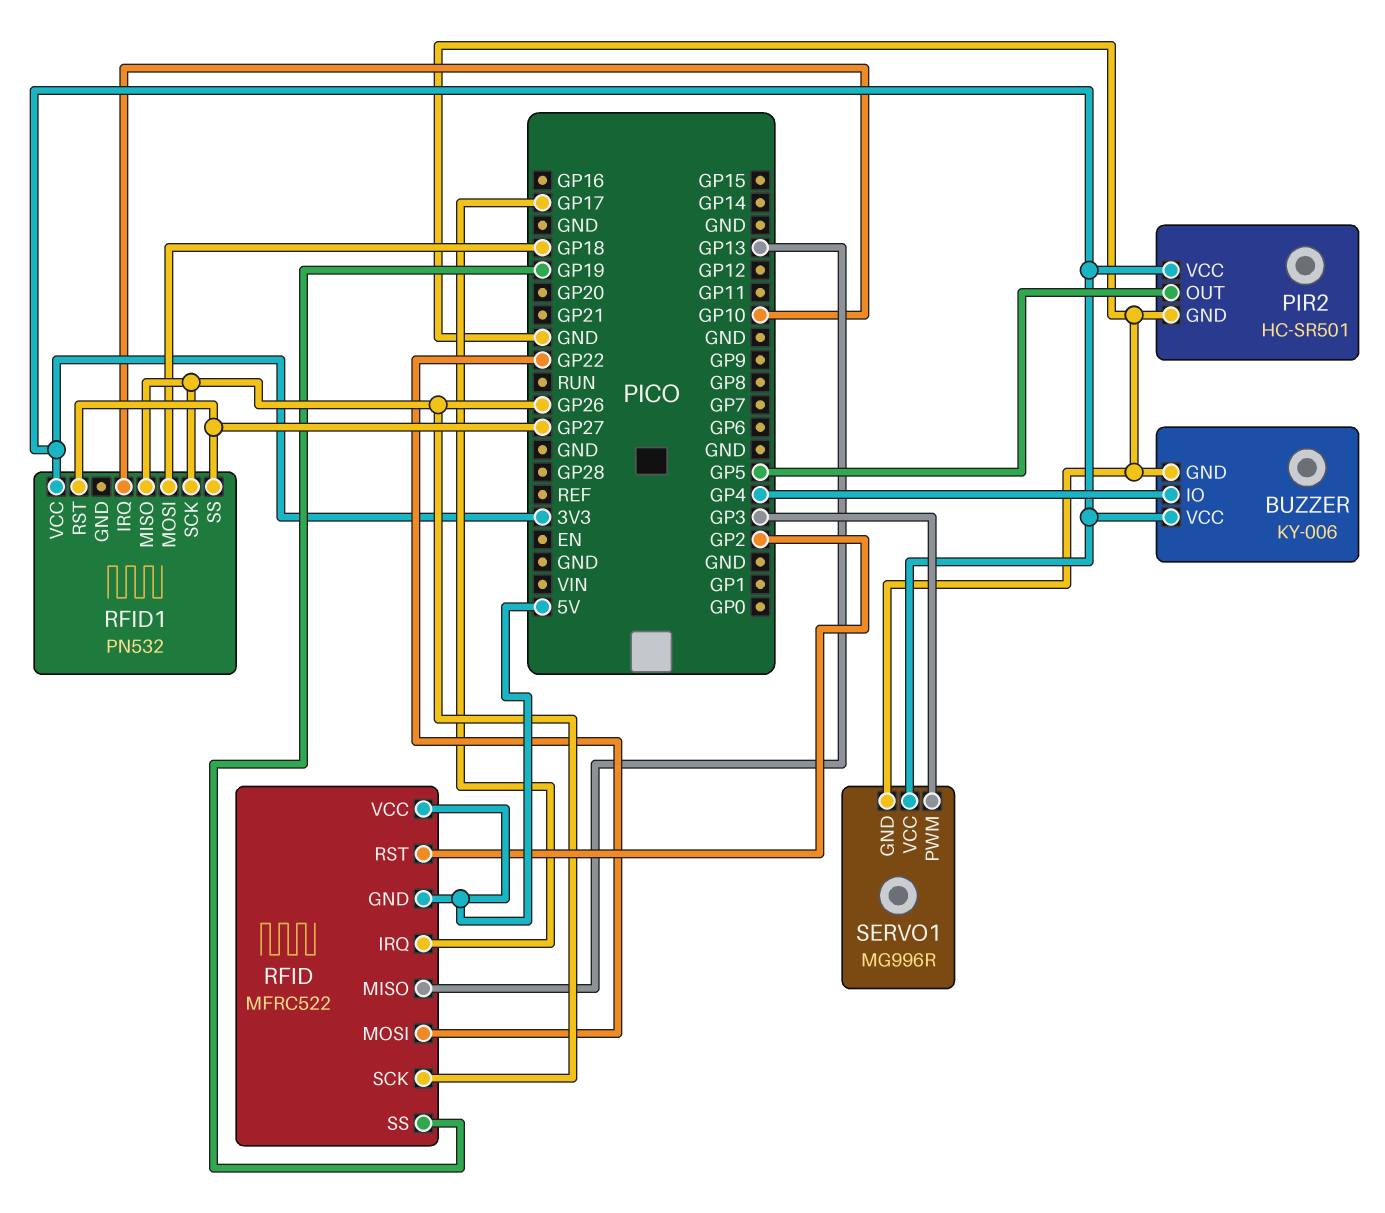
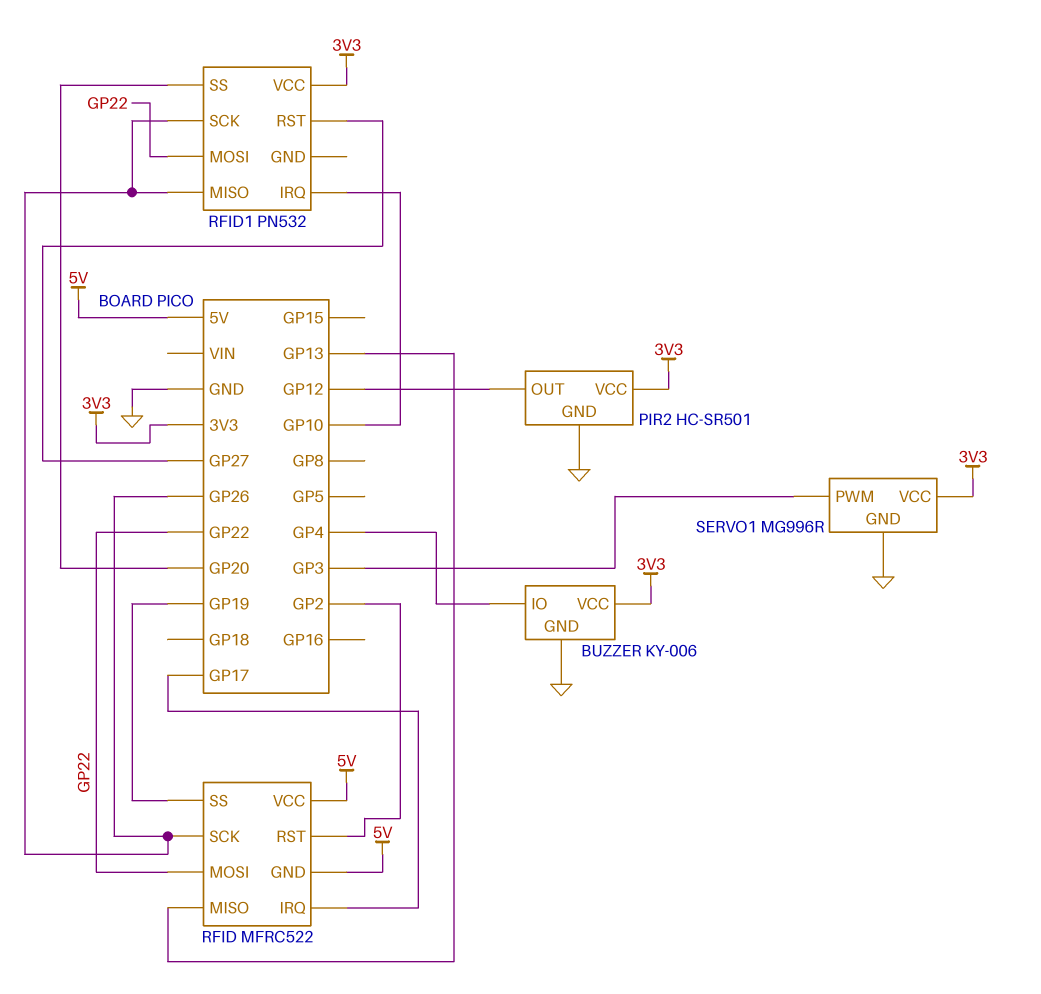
PIR2 pin OUT: GP5 -> GP12
RFID1 pin MOSI: GP18 -> GP22
RFID1 pin SS: GP27 -> GP20

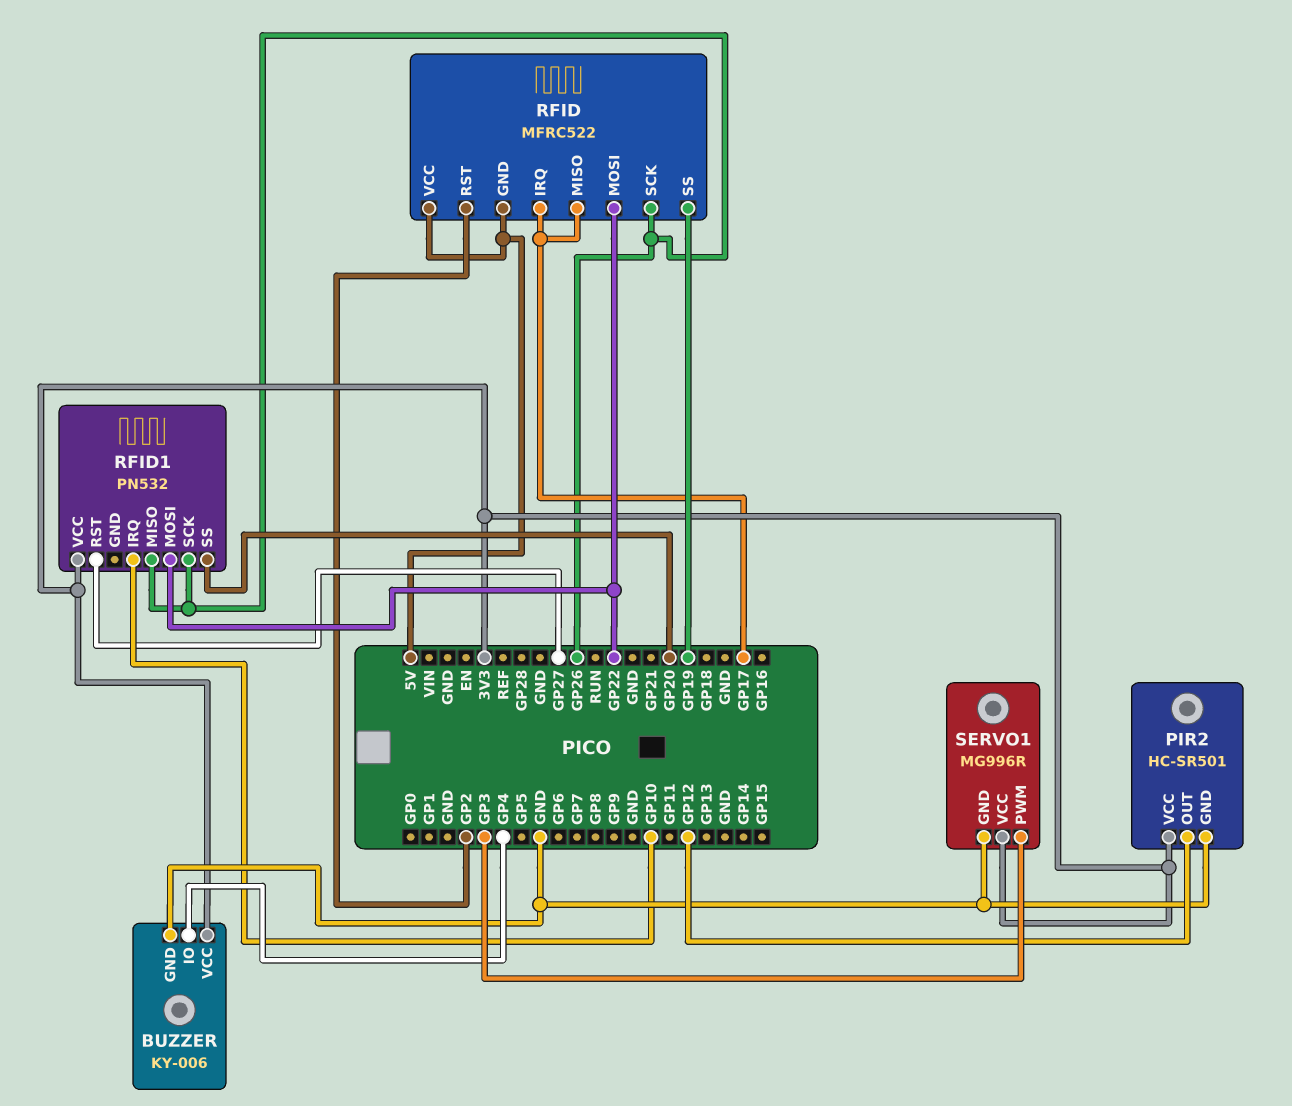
RFID pin MISO: GP13 -> GP17

